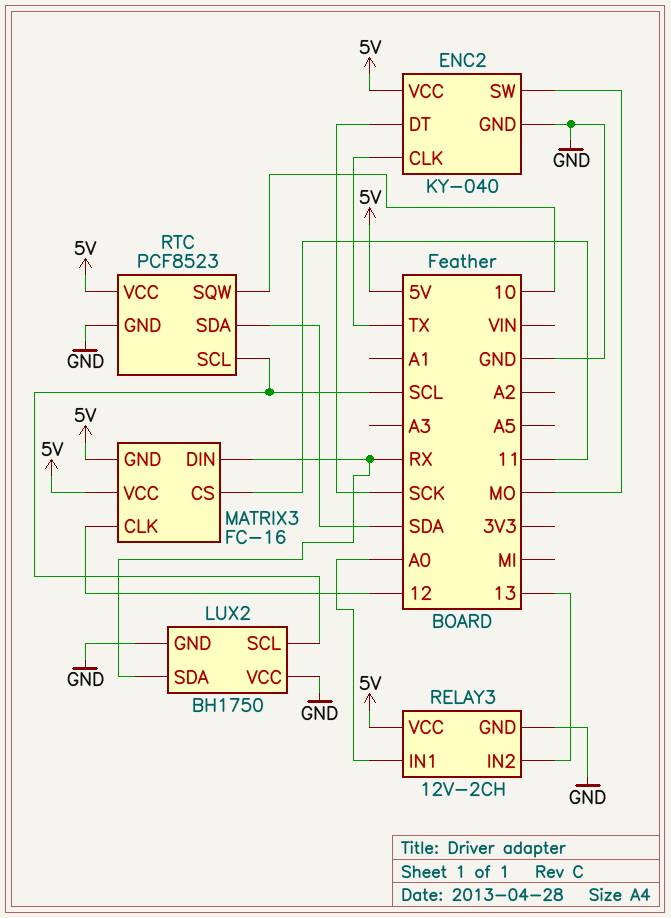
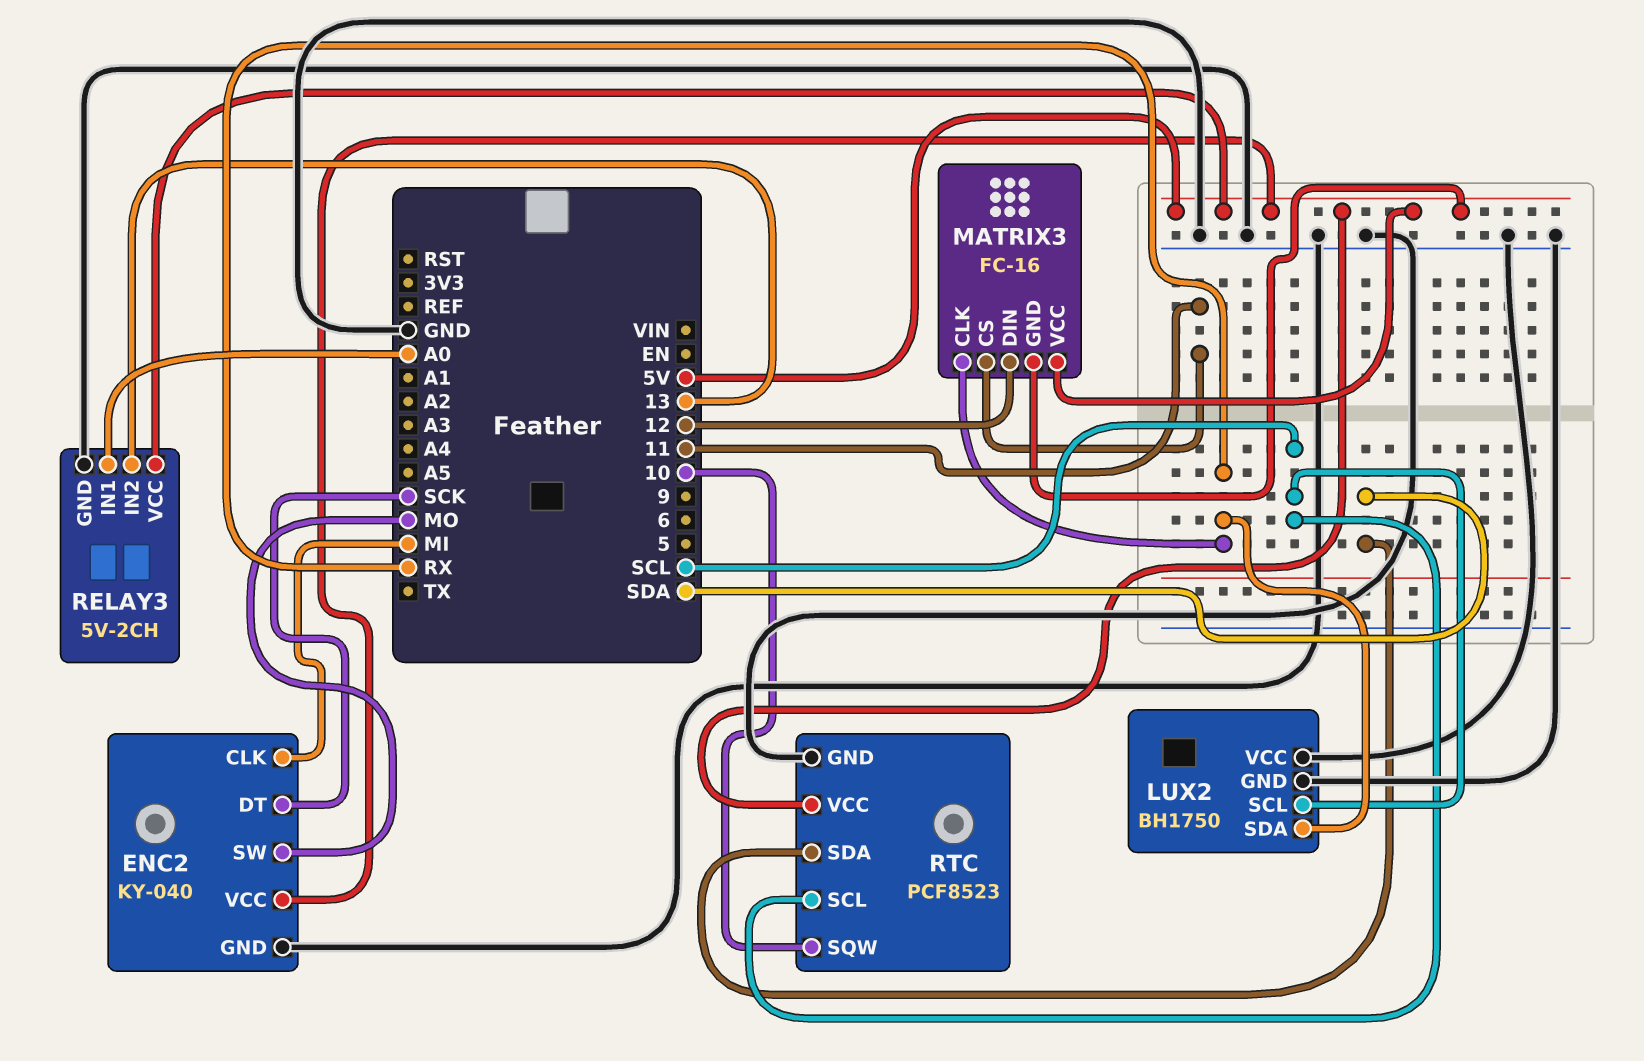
ENC2 pin CLK: TX -> MI
MATRIX3 pin CLK: 12 -> RX
MATRIX3 pin DIN: RX -> 12
RELAY3: 12V-2CH -> 5V-2CH

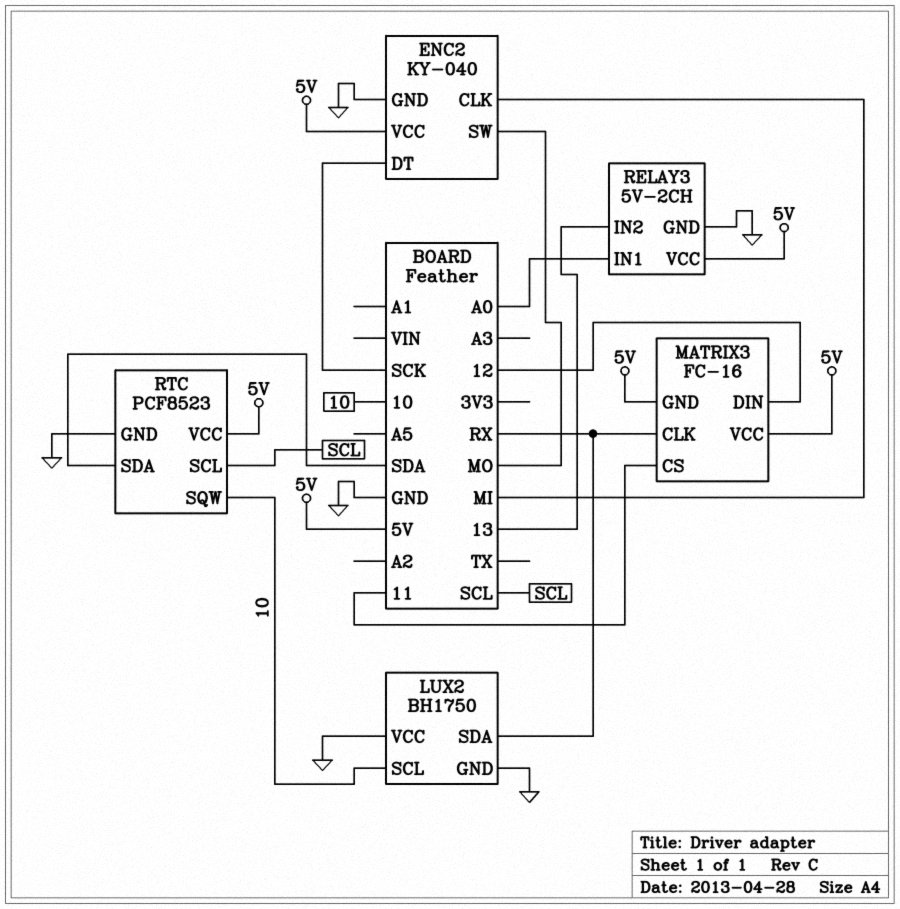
LUX2 pin SCL: SCL -> 10

